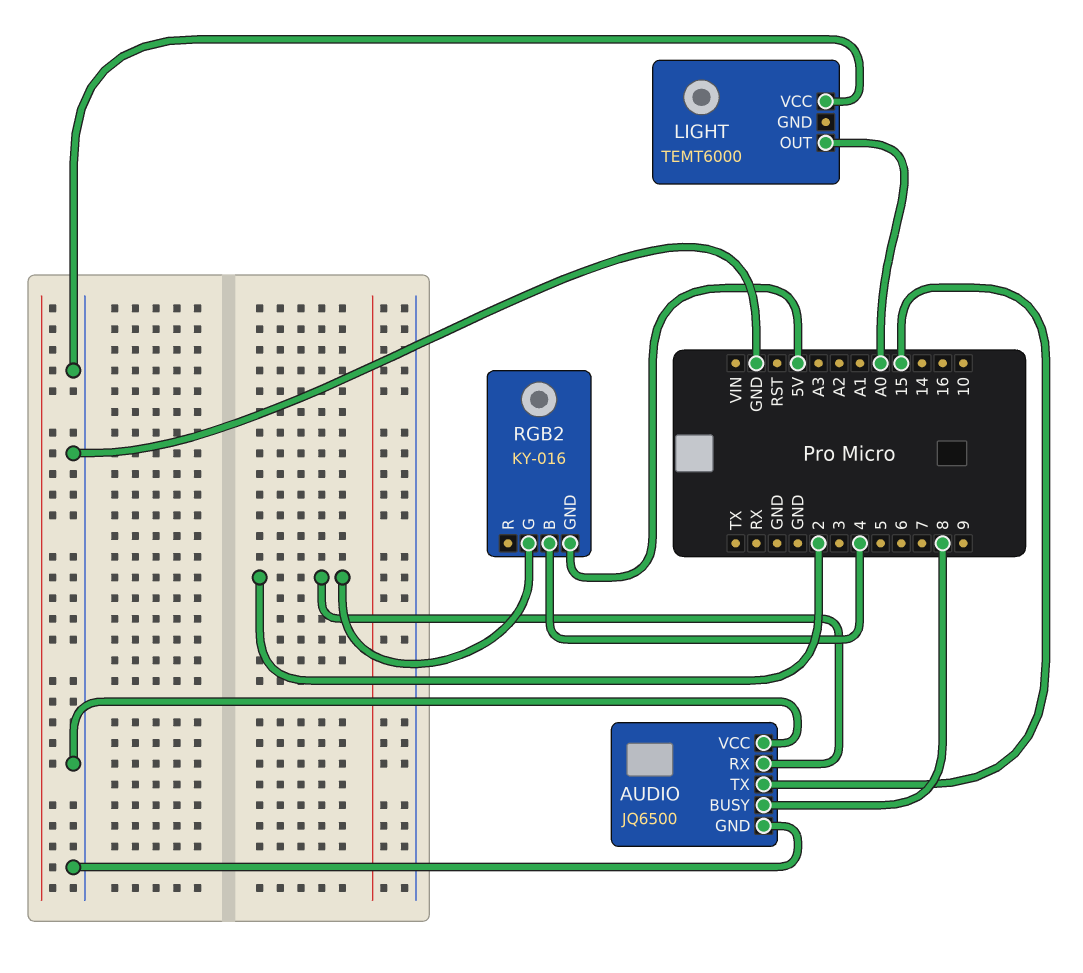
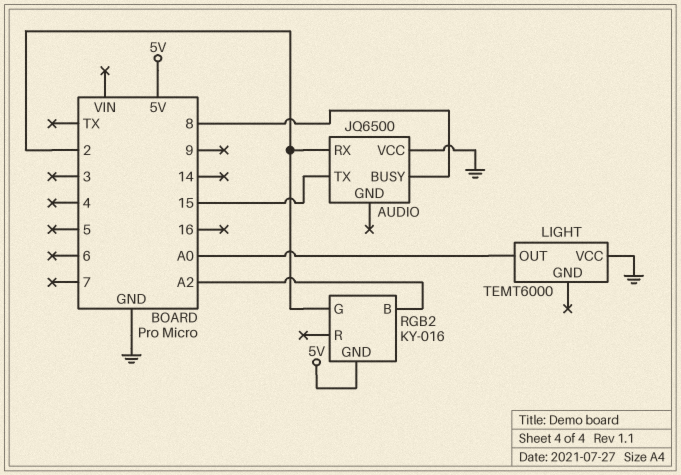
AUDIO pin GND: GND -> none
RGB2 pin B: 4 -> A2

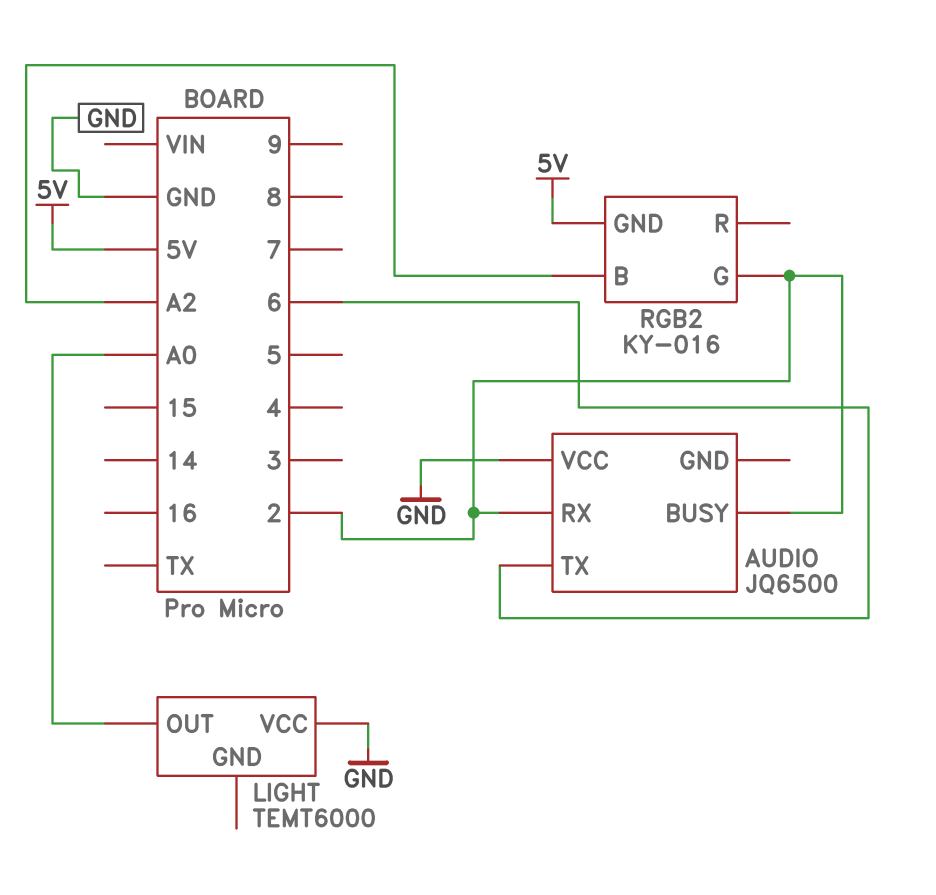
AUDIO pin BUSY: 8 -> 2
AUDIO pin TX: 15 -> 6

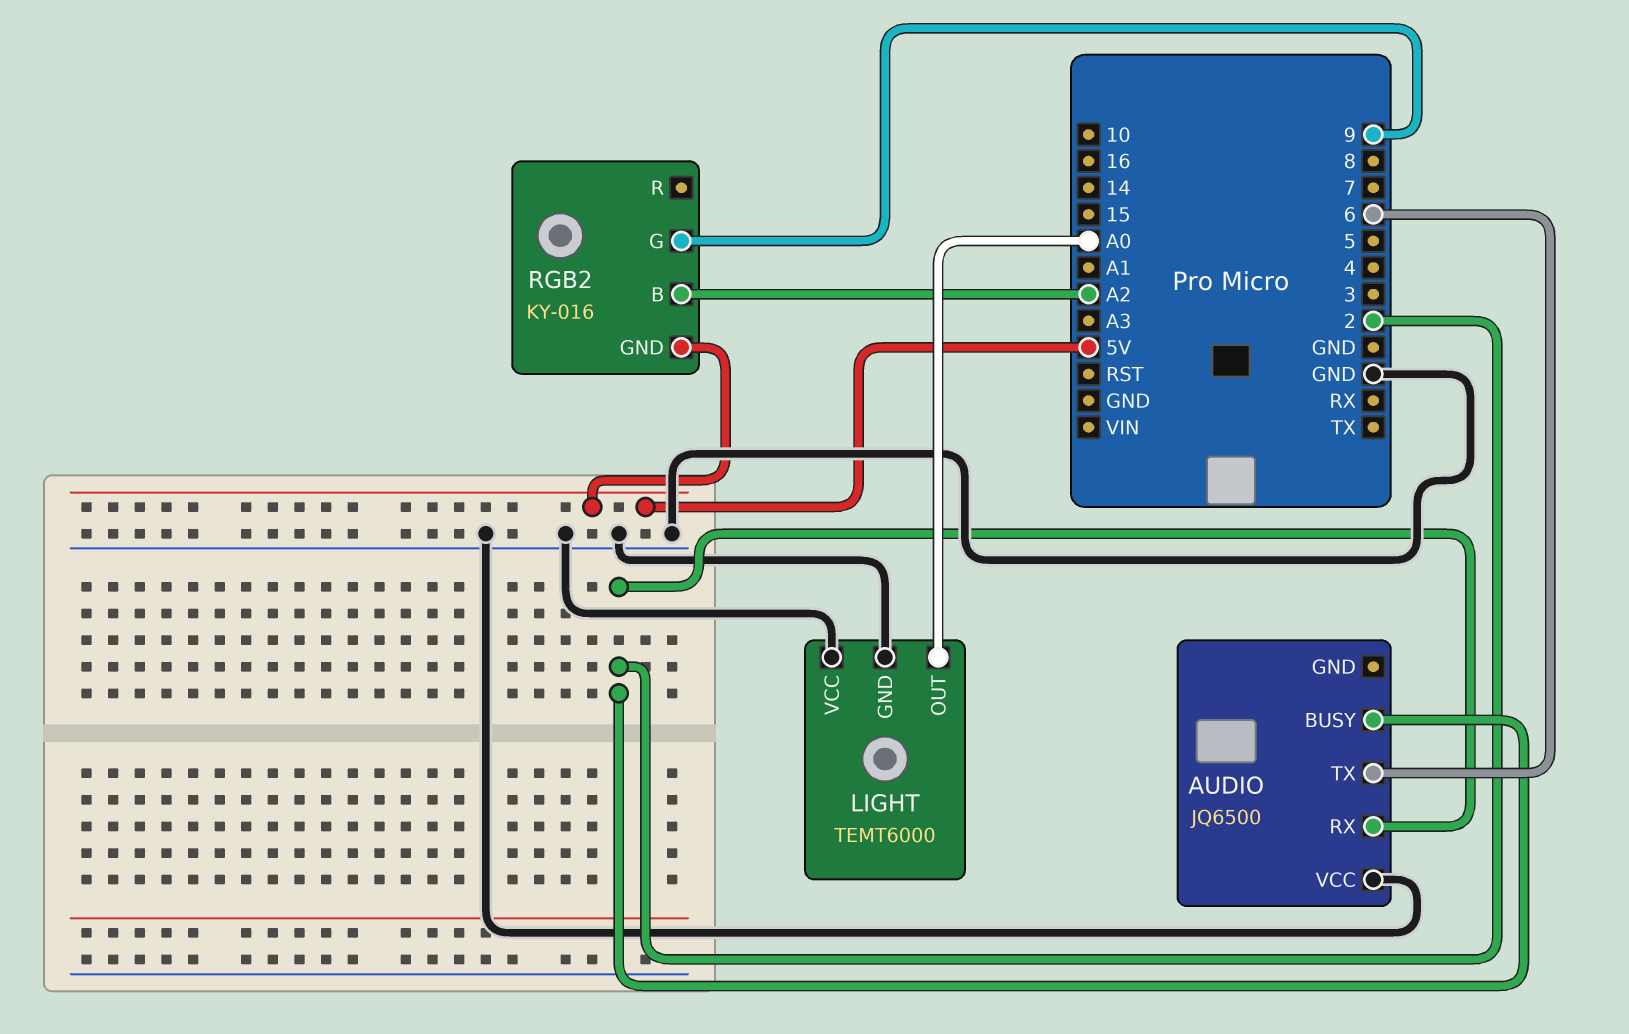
LIGHT pin GND: none -> GND
RGB2 pin G: 2 -> 9

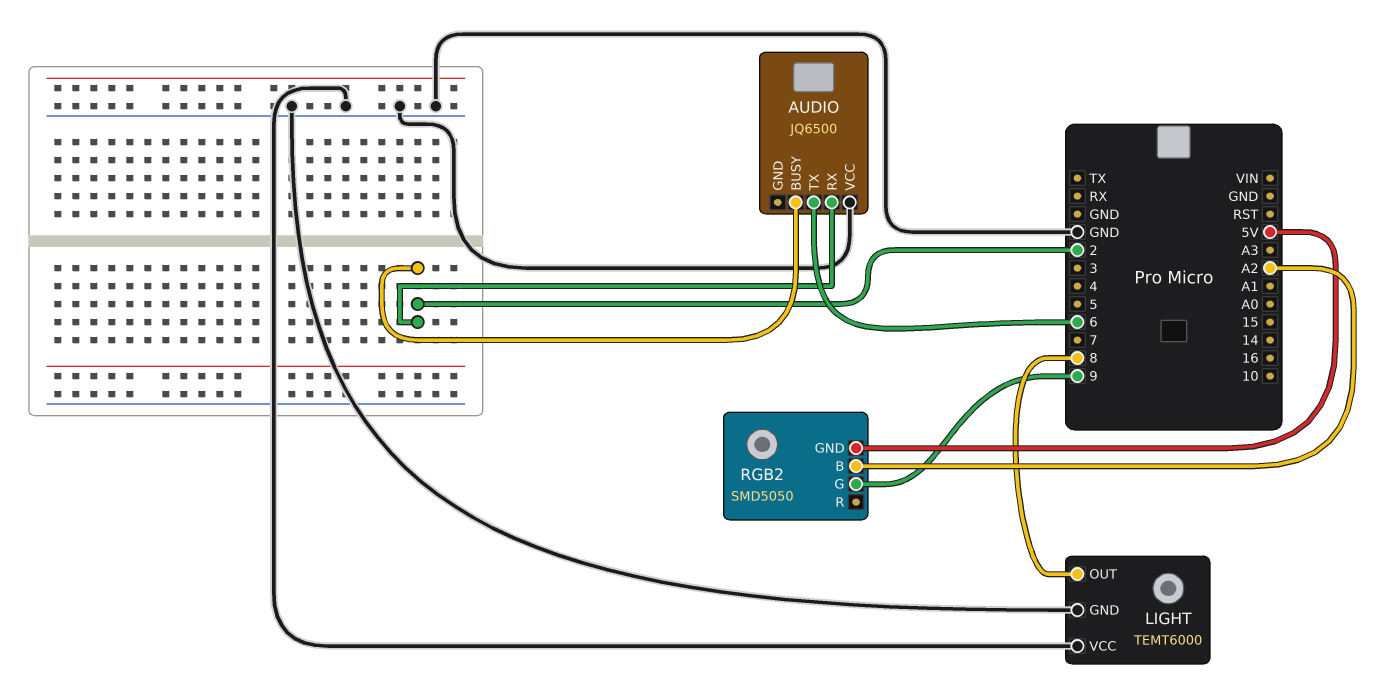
LIGHT pin OUT: A0 -> 8
RGB2: KY-016 -> SMD5050

